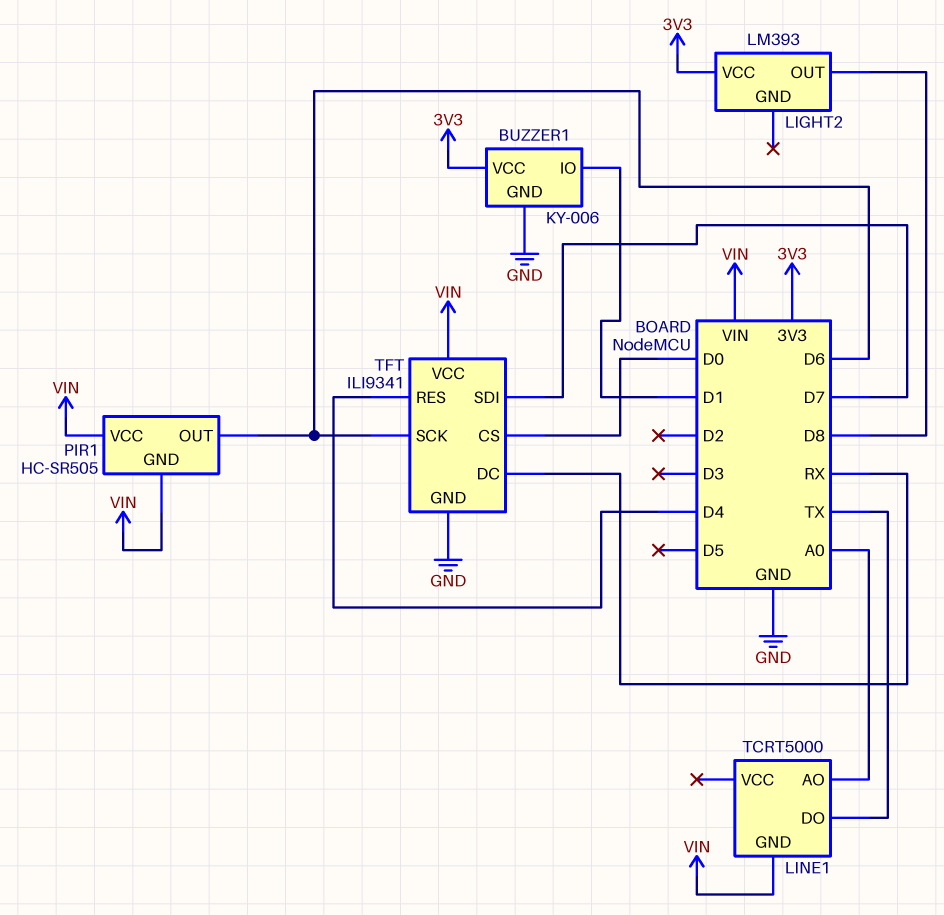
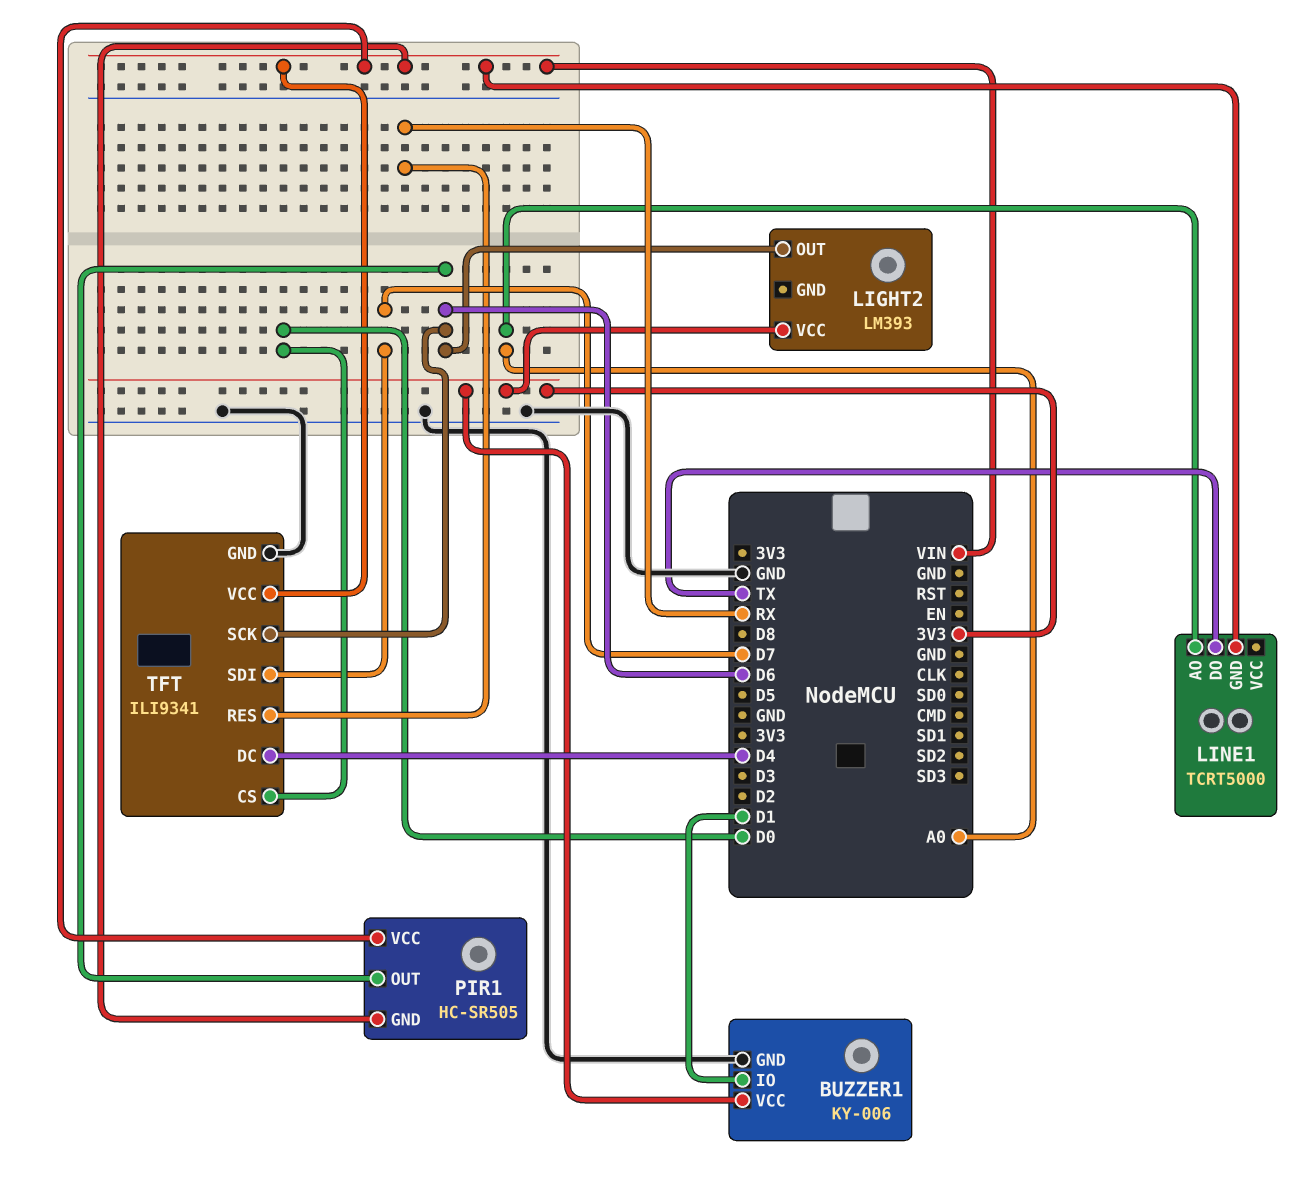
LIGHT2 pin OUT: D8 -> D6
TFT pin DC: RX -> D4
TFT pin RES: D4 -> RX

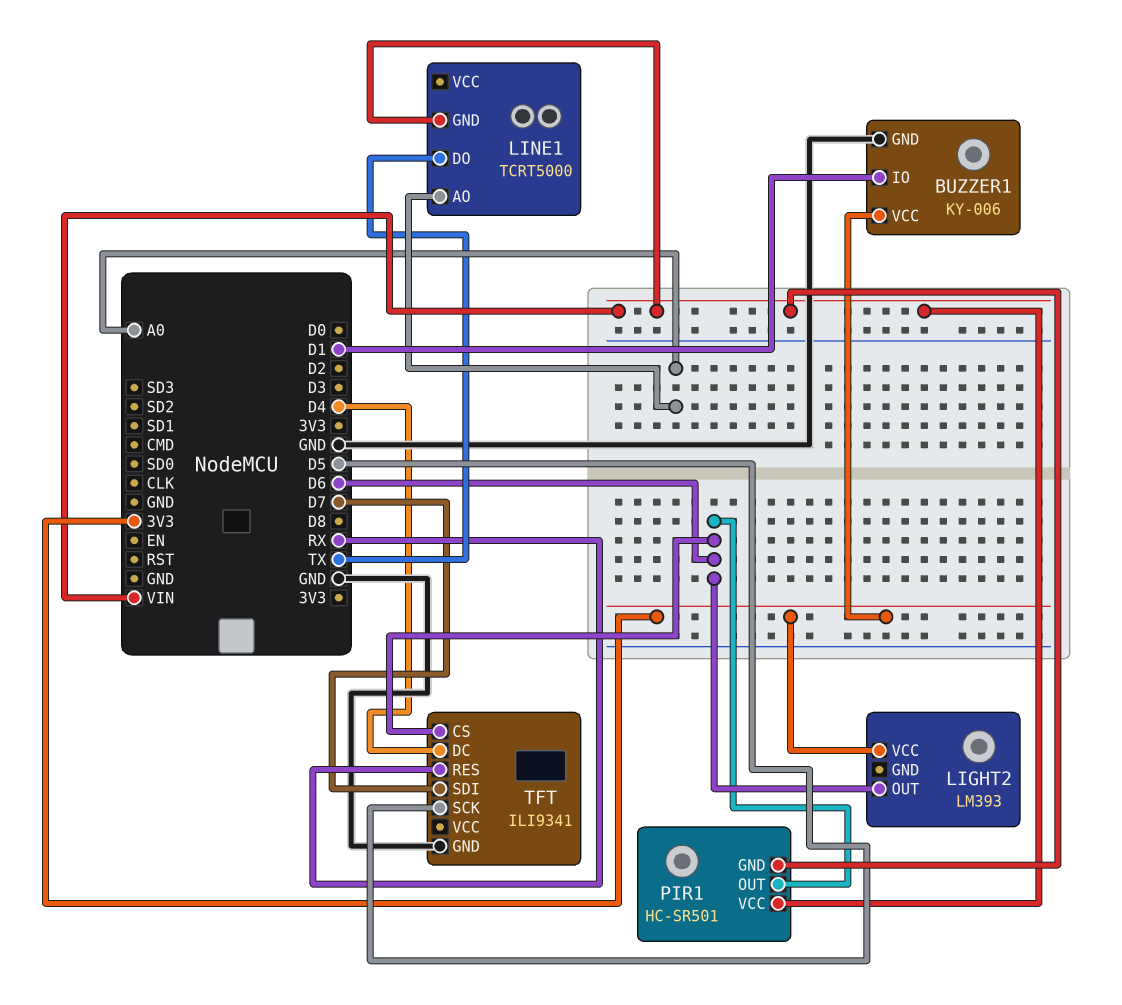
PIR1: HC-SR505 -> HC-SR501
TFT pin CS: D0 -> D6
TFT pin SCK: D6 -> D5
TFT pin VCC: VIN -> none

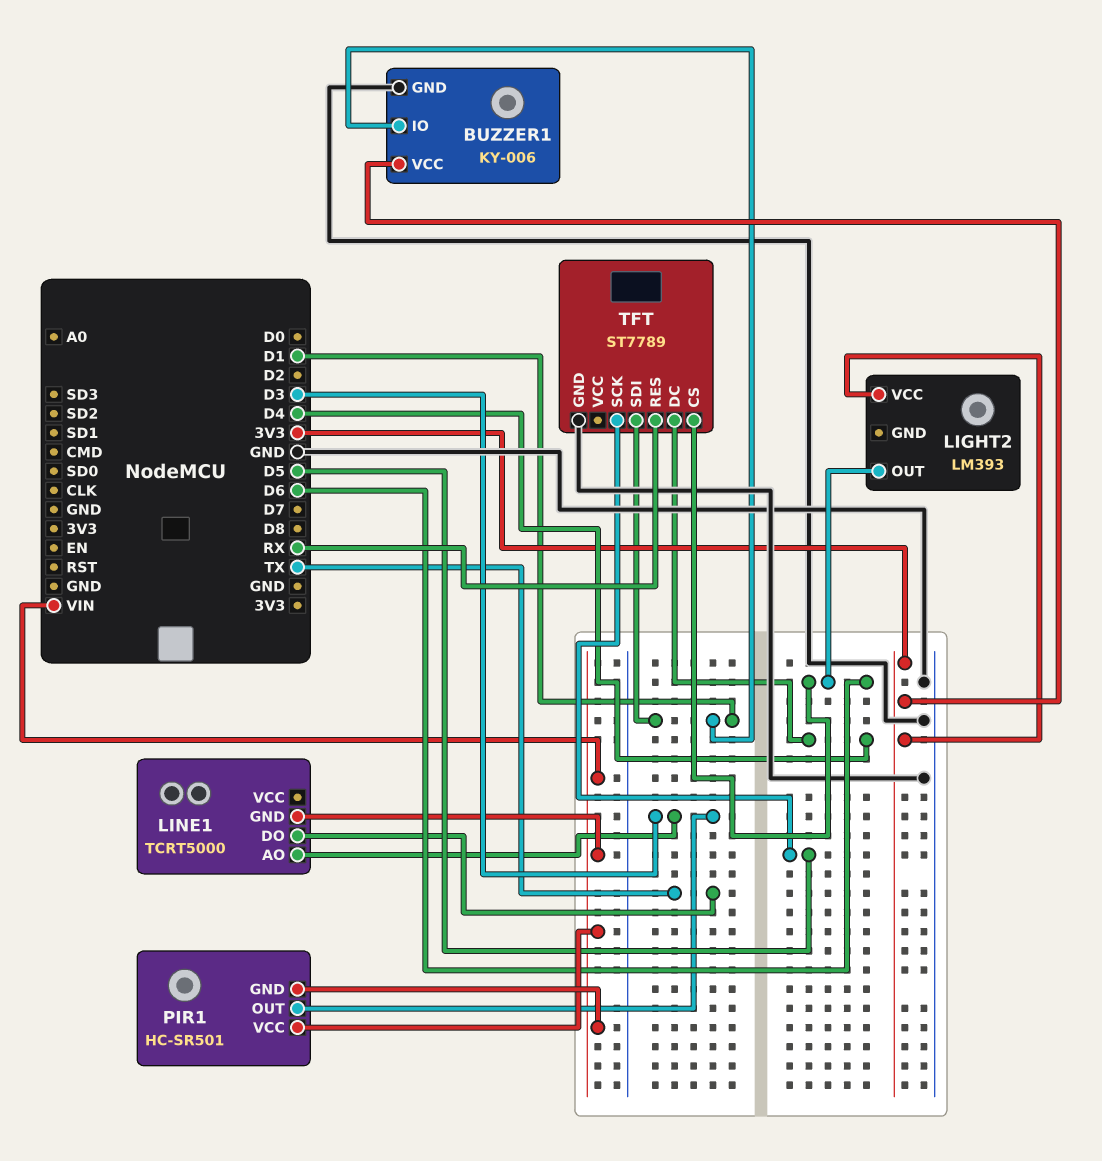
LINE1 pin AO: A0 -> D3
PIR1 pin OUT: D6 -> D3
TFT: ILI9341 -> ST7789
TFT pin SDI: D7 -> D1

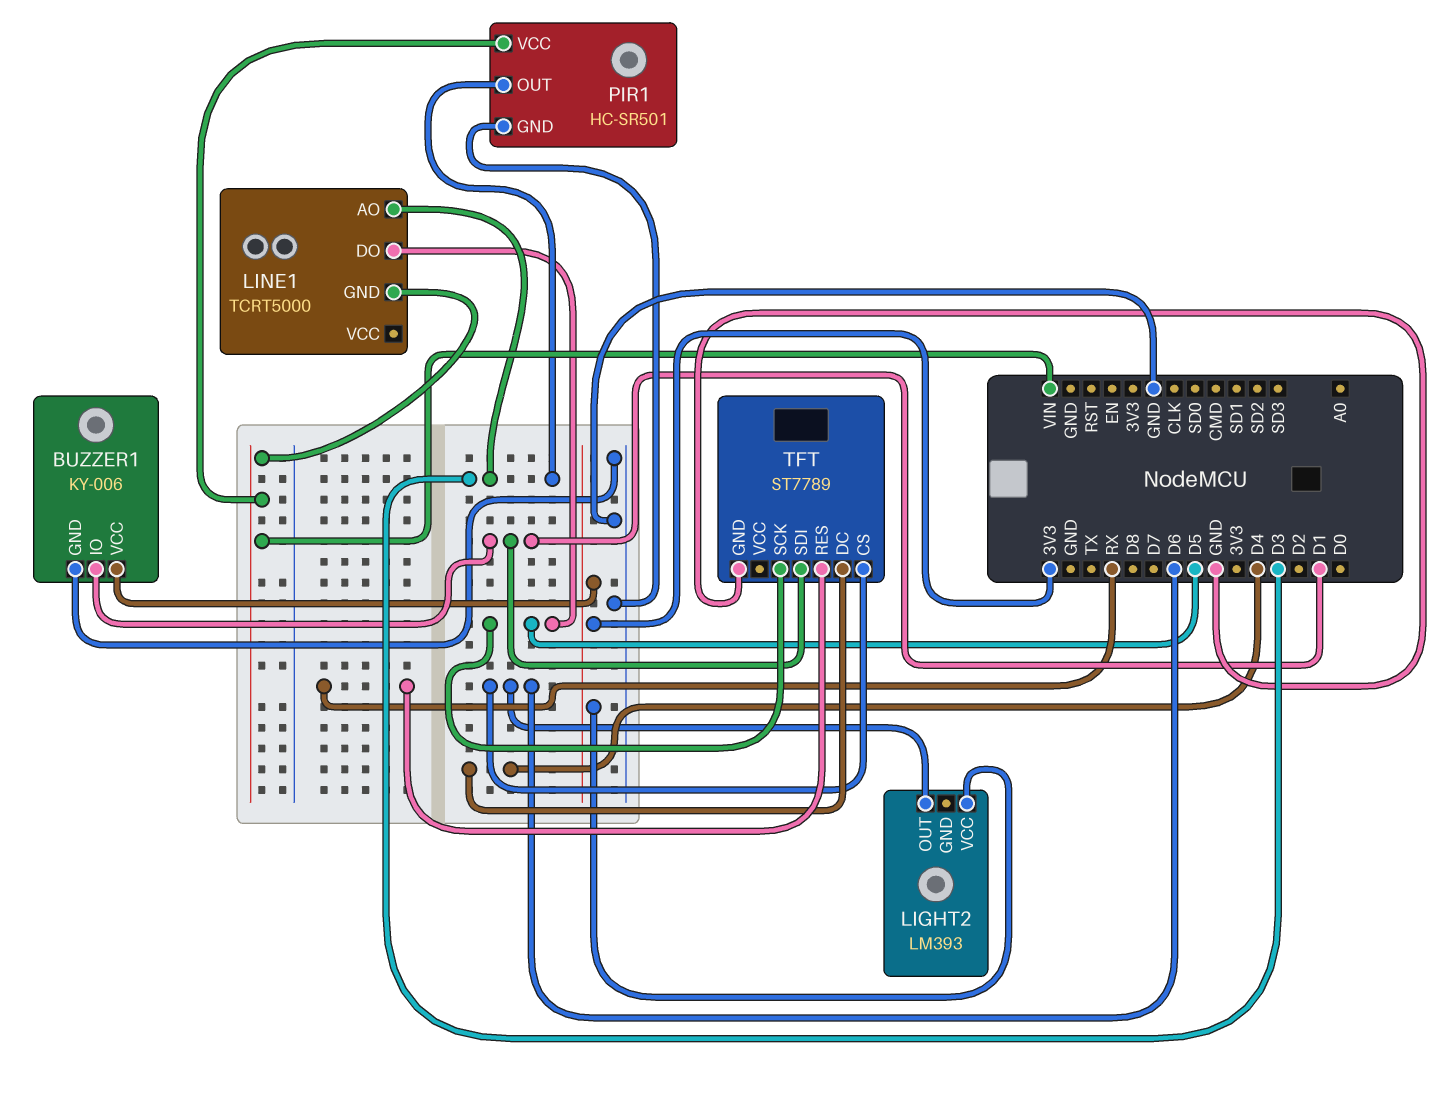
LINE1 pin DO: TX -> D5
PIR1 pin GND: VIN -> GND

